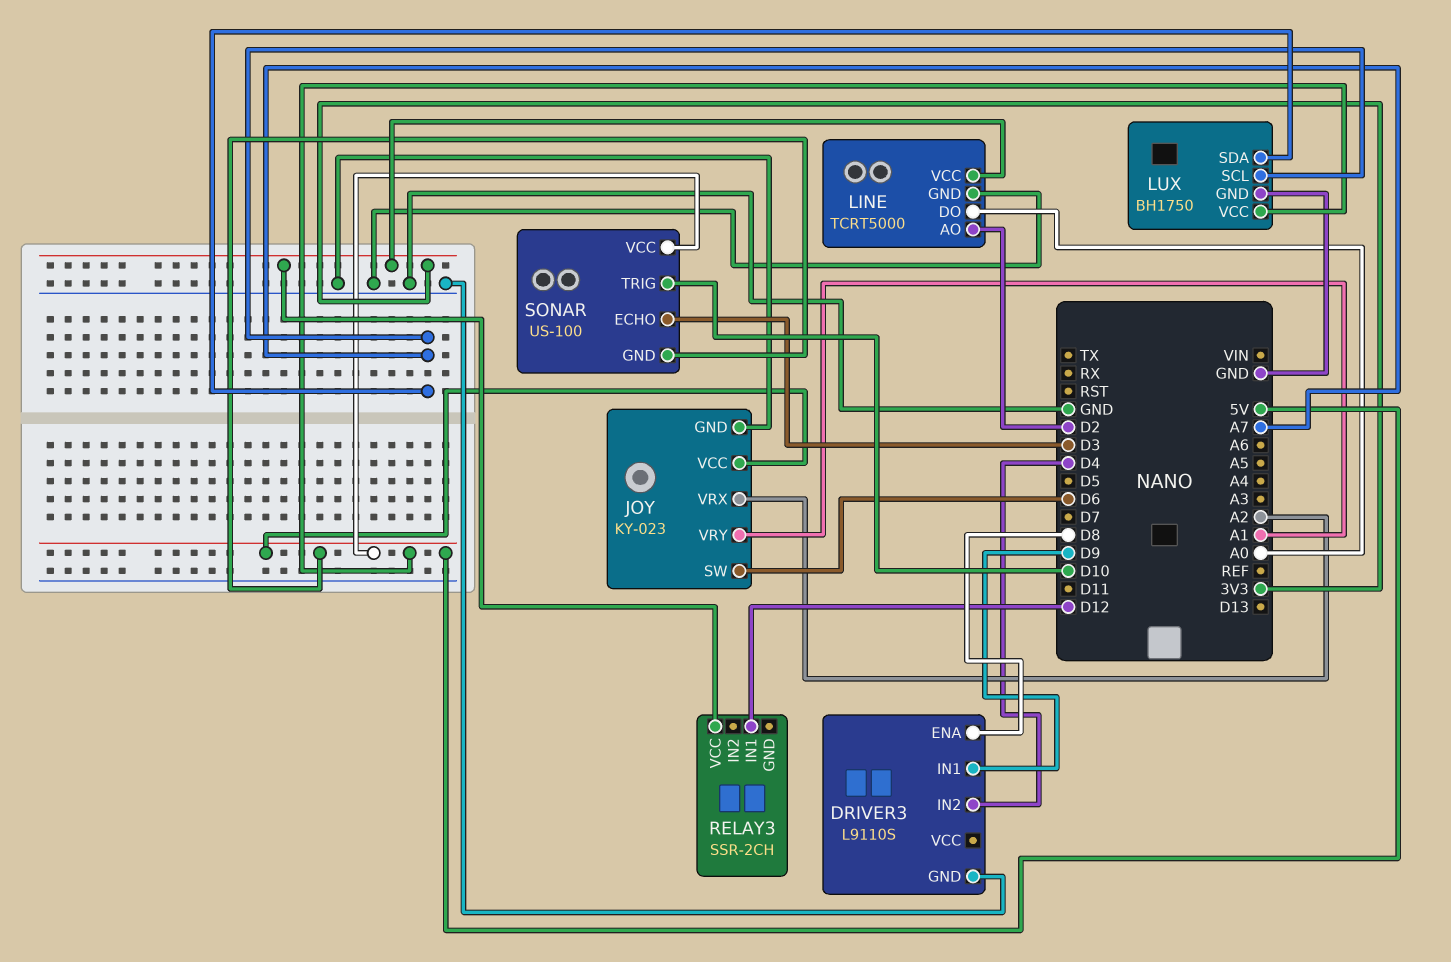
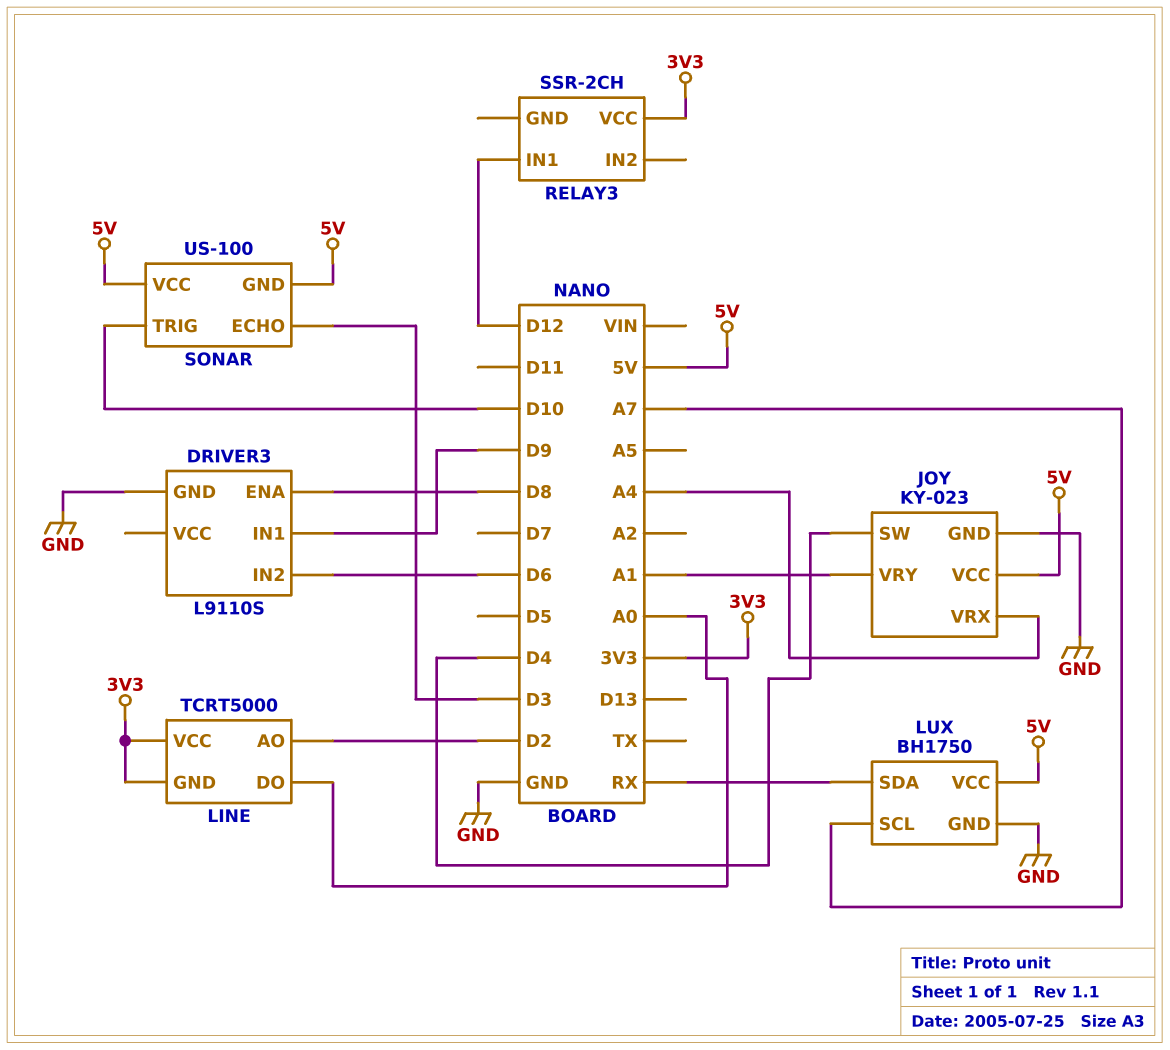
DRIVER3 pin IN2: D4 -> D6
JOY pin SW: D6 -> D4
JOY pin VRX: A2 -> A4
LINE pin GND: GND -> 3V3
LUX pin SDA: A7 -> RX

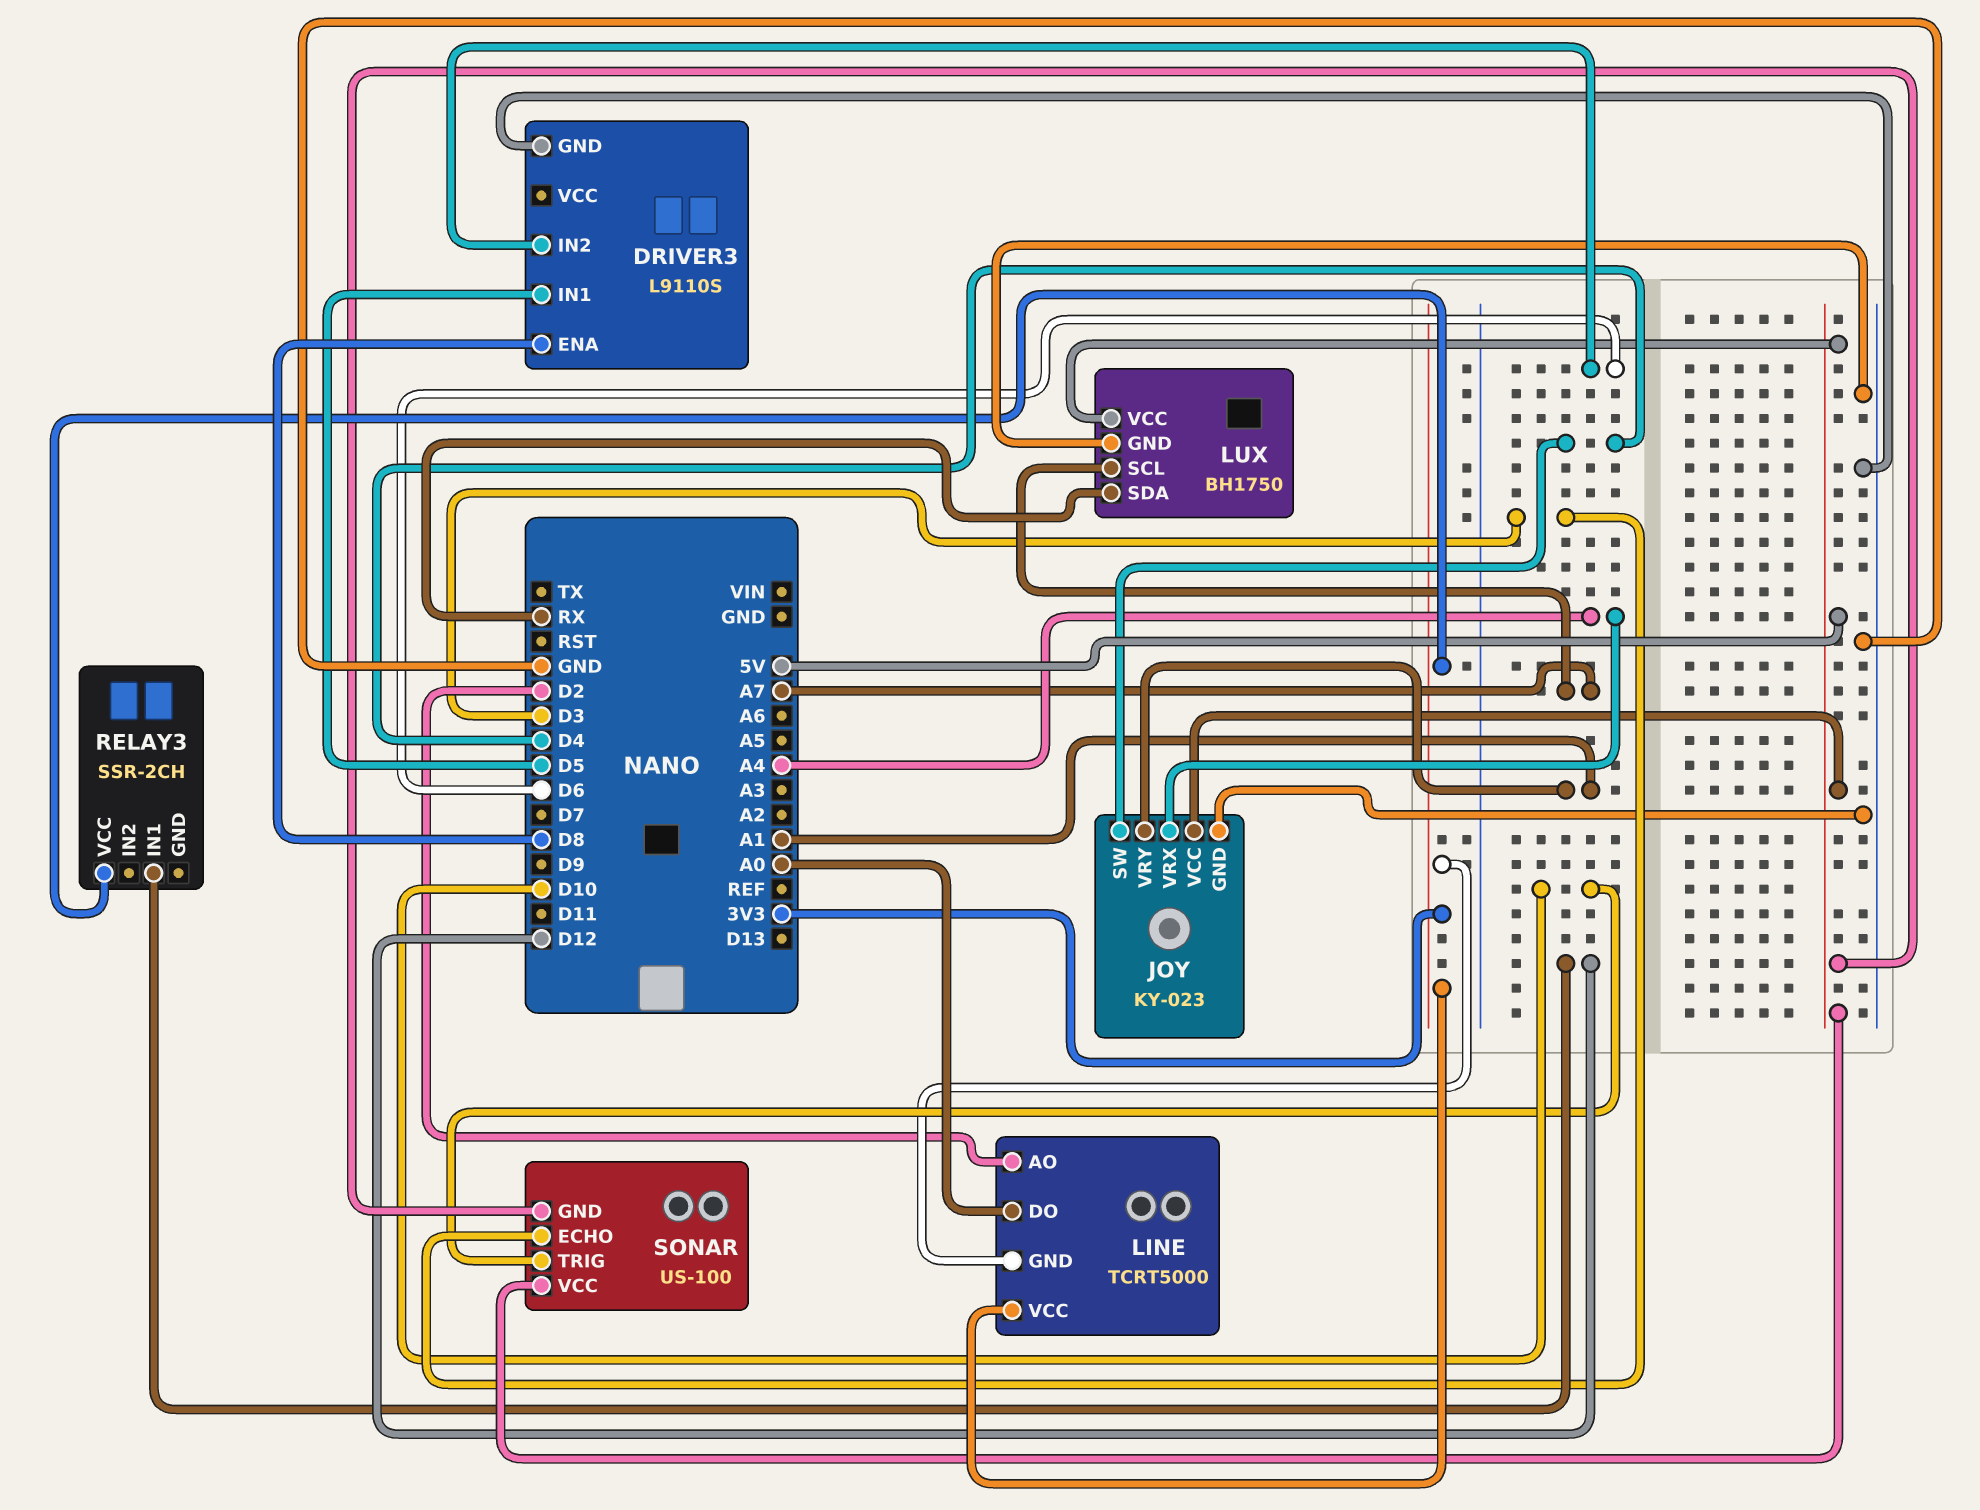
DRIVER3 pin IN1: D9 -> D5

